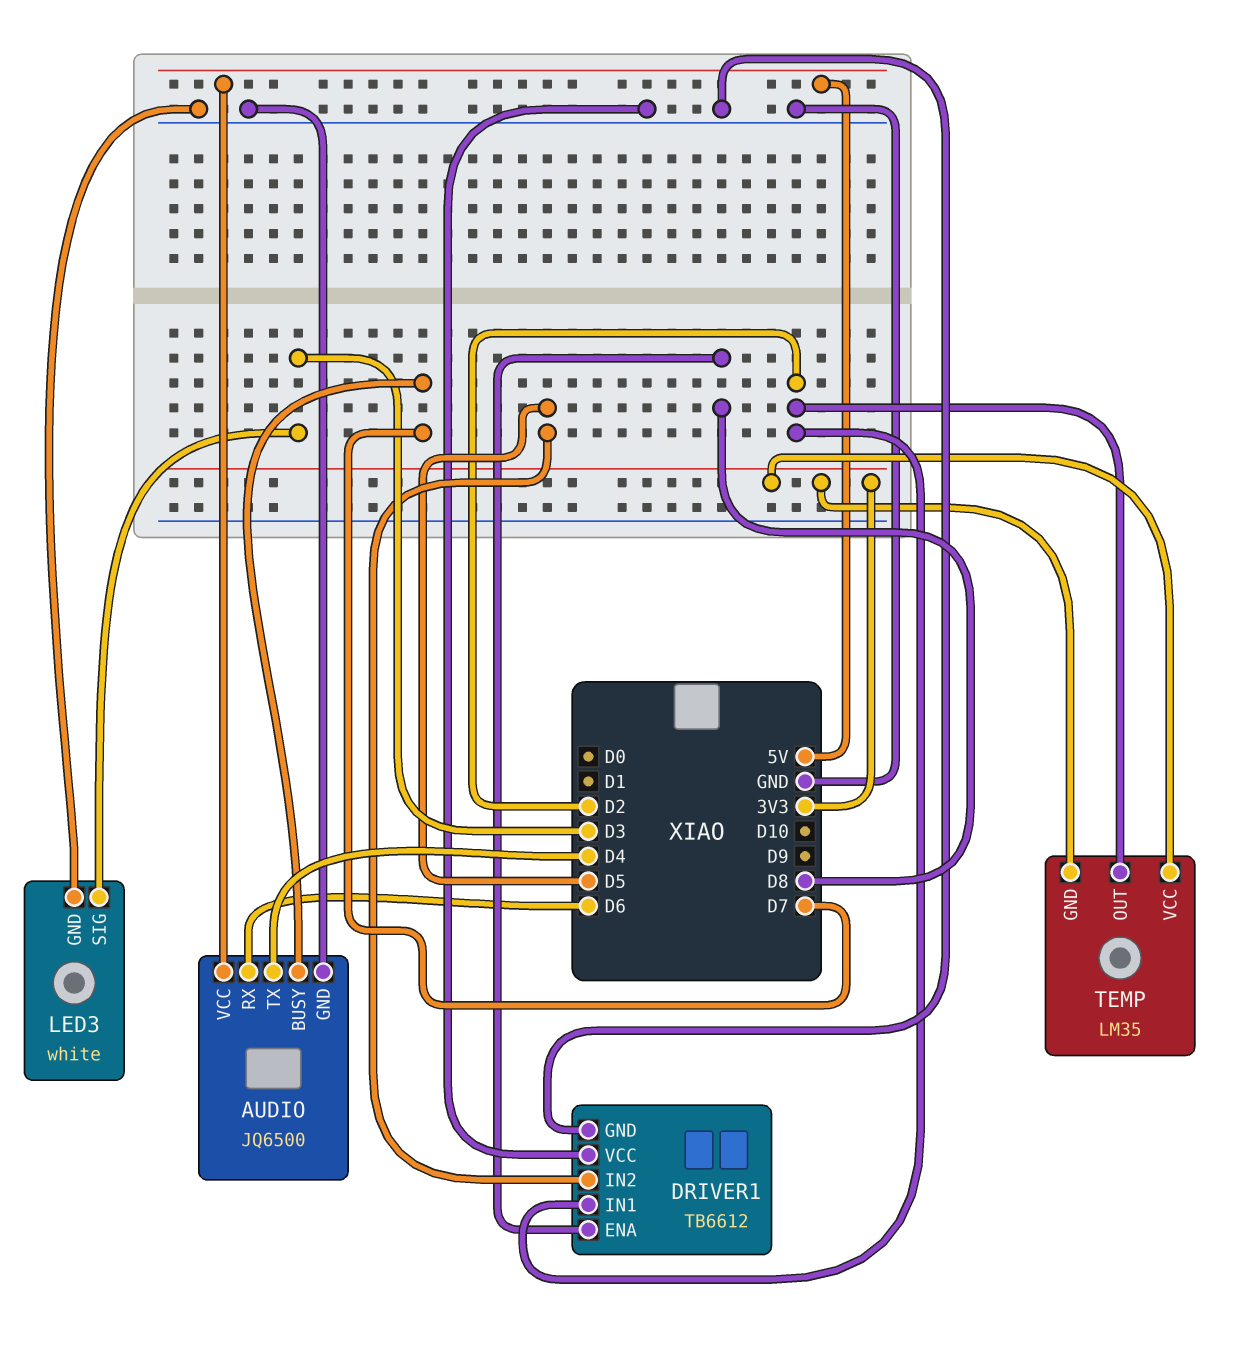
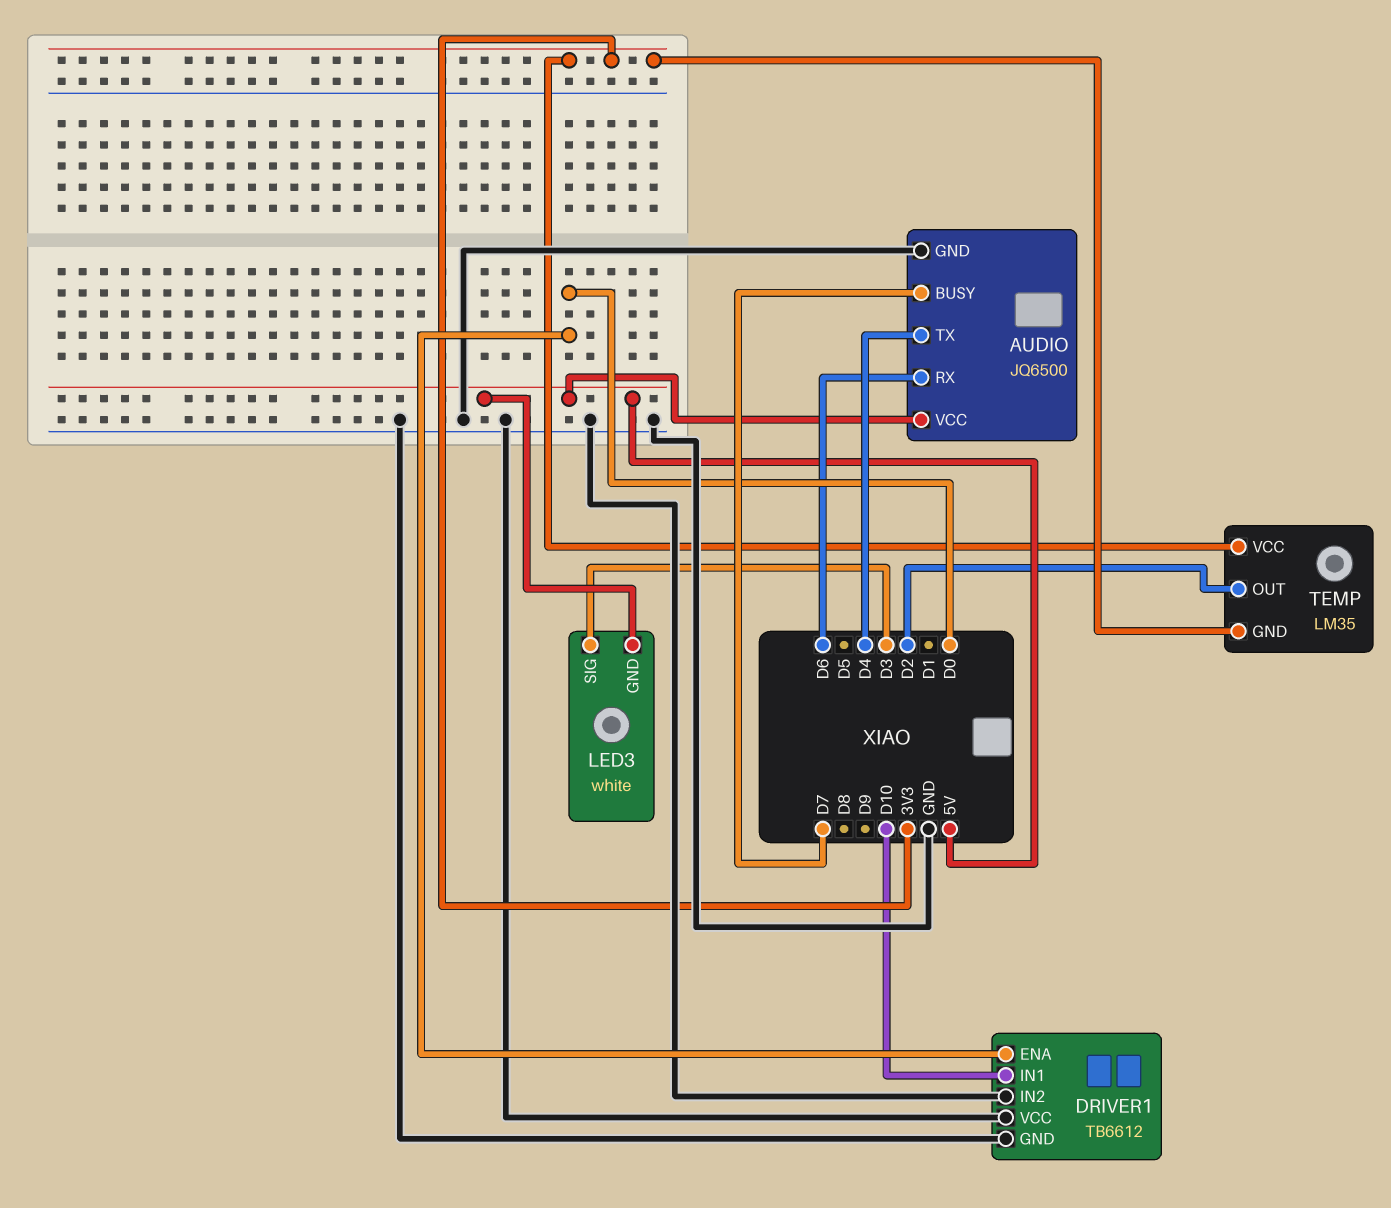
DRIVER1 pin ENA: D8 -> D0
DRIVER1 pin IN1: D2 -> D10
DRIVER1 pin IN2: D5 -> GND
LED3 pin GND: GND -> 5V

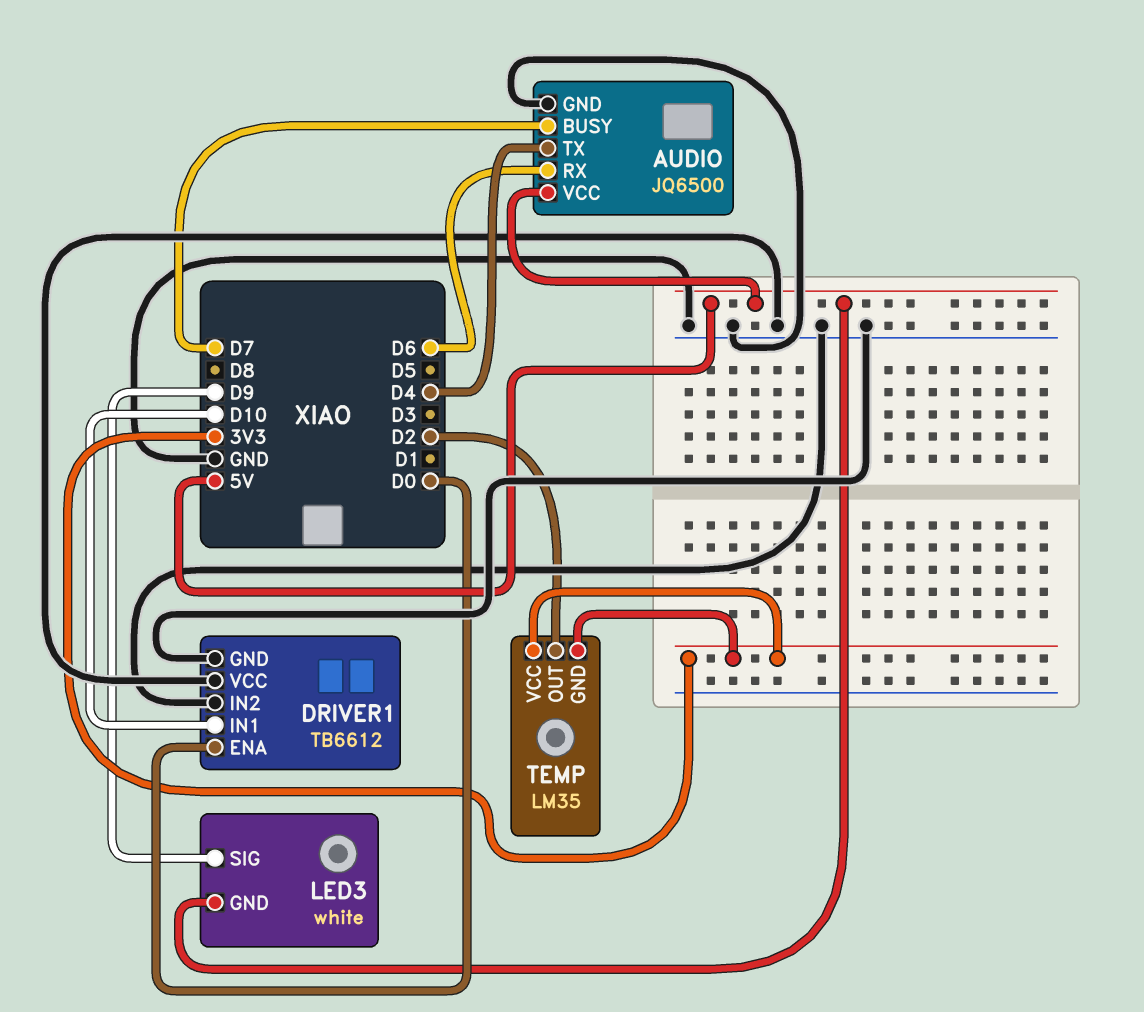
LED3 pin SIG: D3 -> D9

